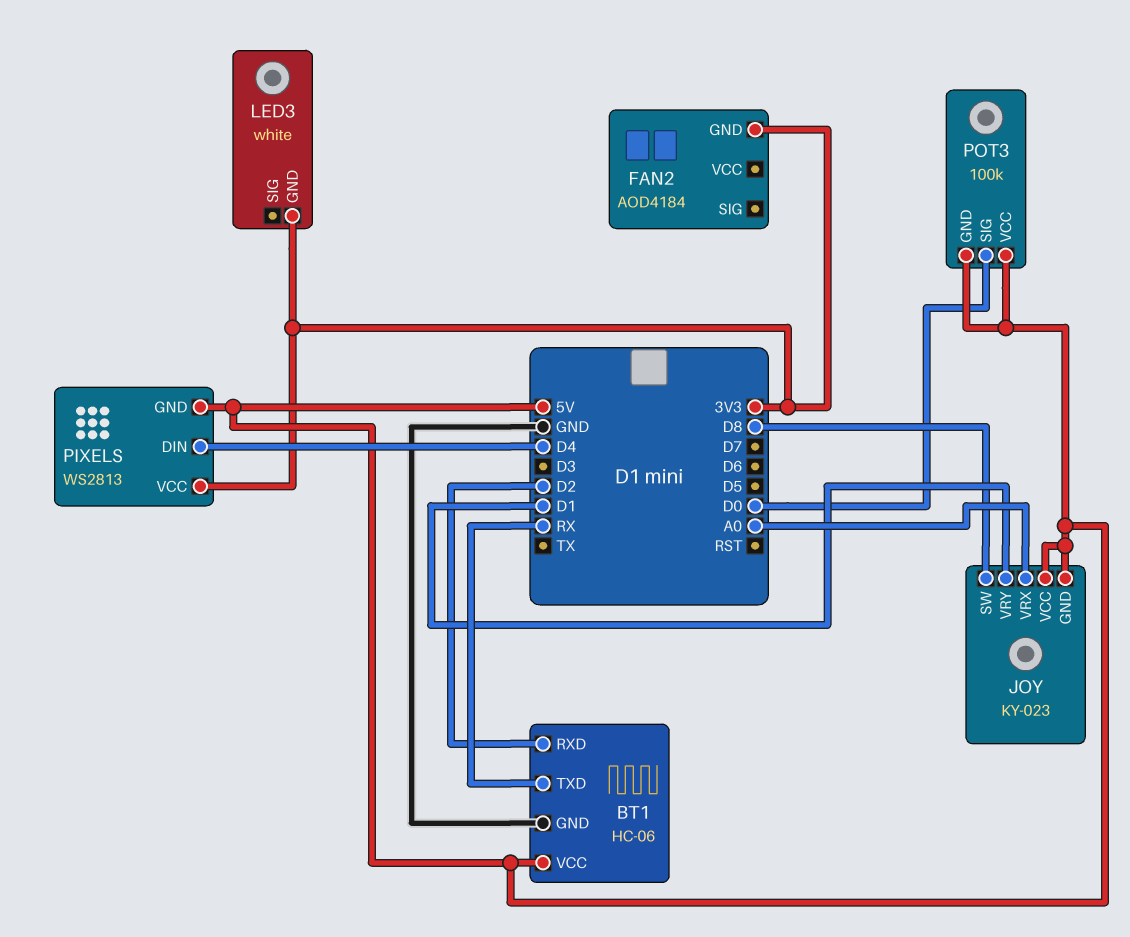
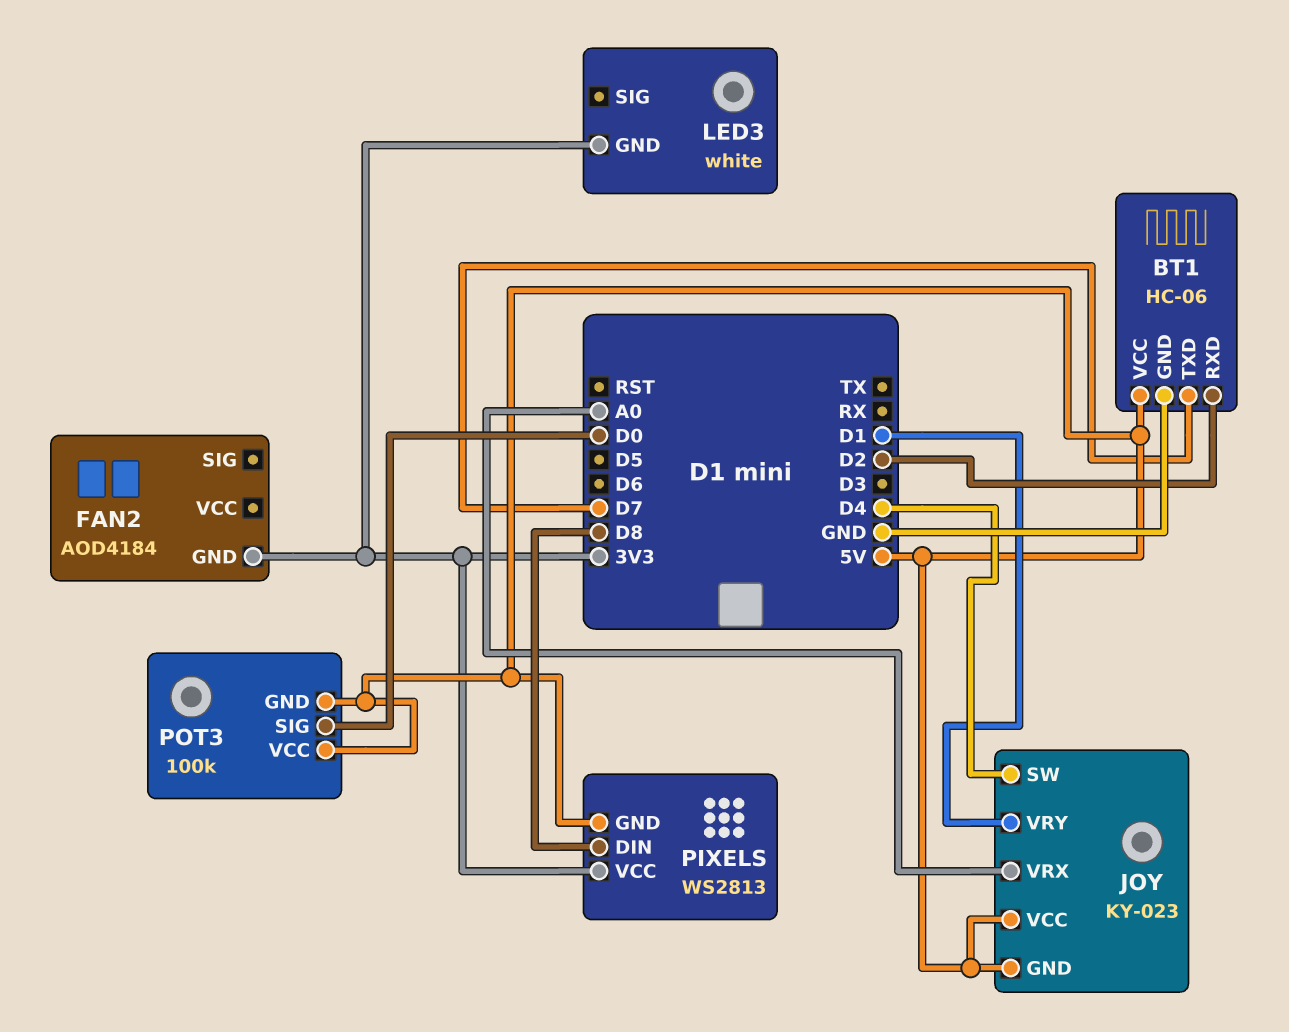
BT1 pin TXD: RX -> D7
JOY pin SW: D8 -> D4
PIXELS pin DIN: D4 -> D8

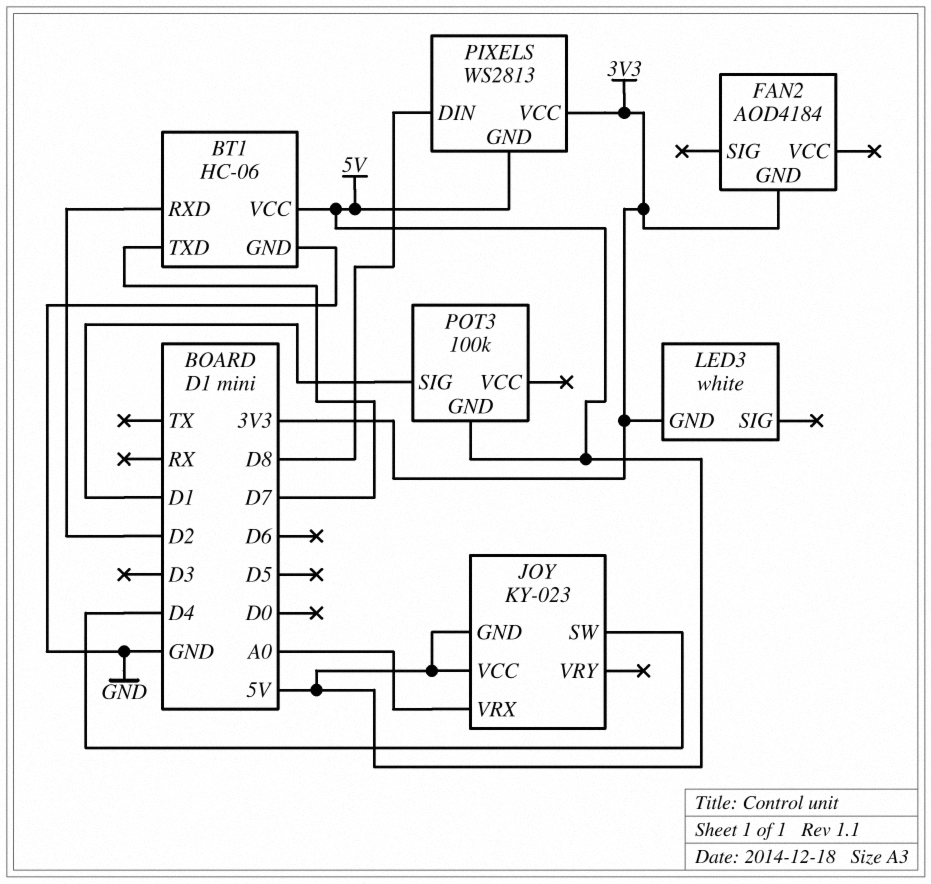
JOY pin VRY: D1 -> none
POT3 pin SIG: D0 -> D1
POT3 pin VCC: 5V -> none

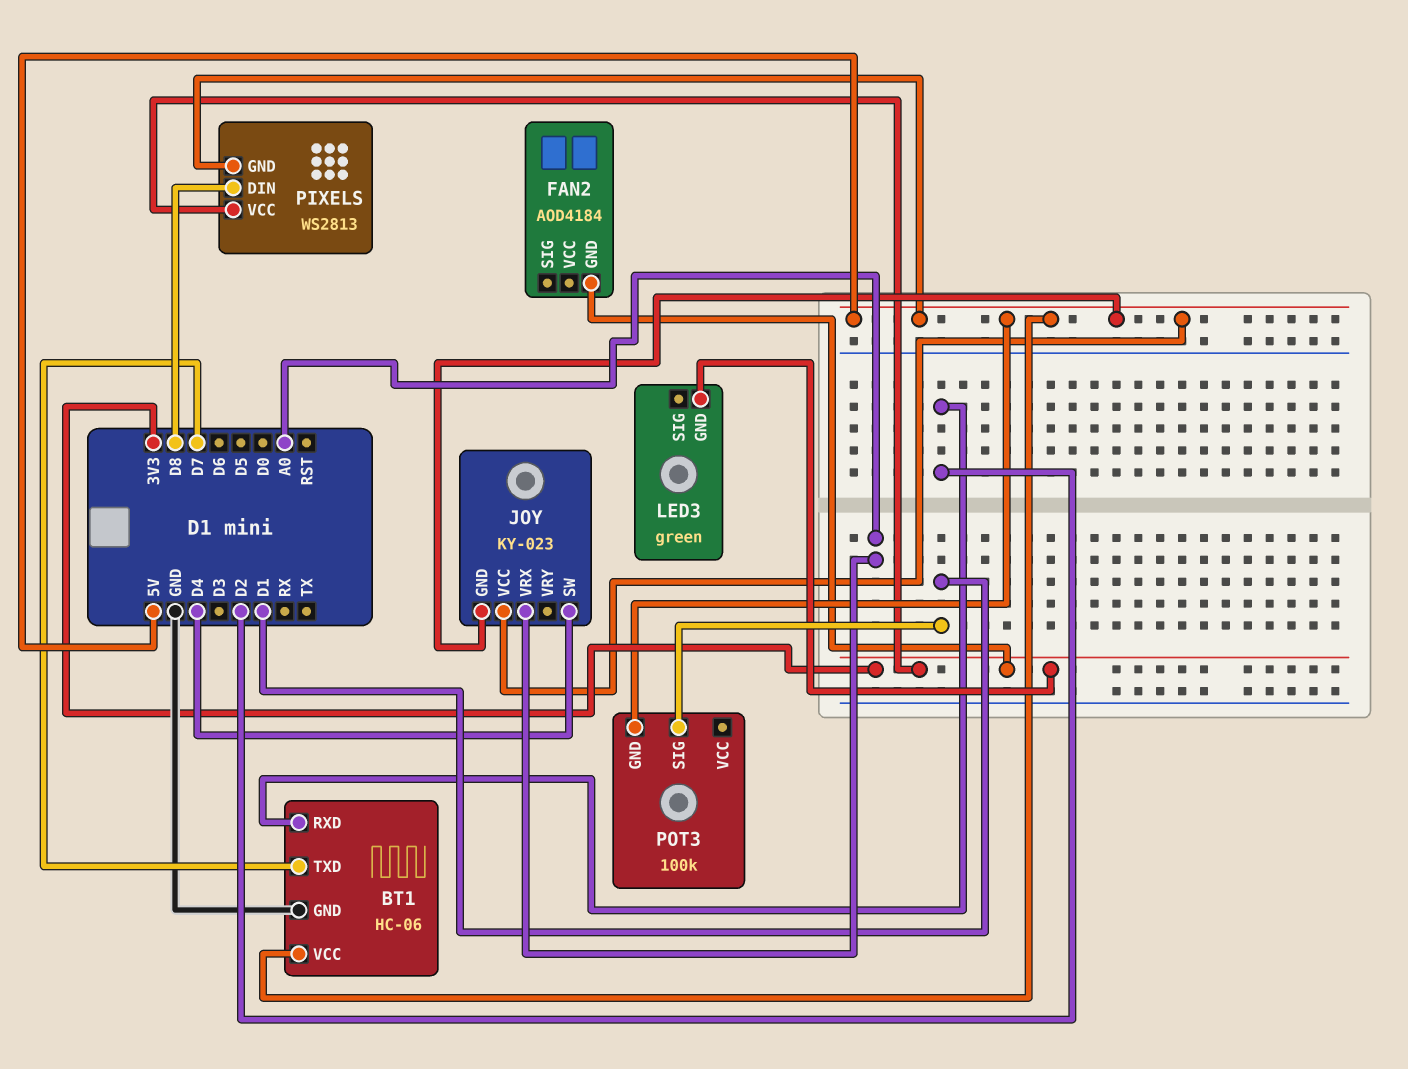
LED3: white -> green

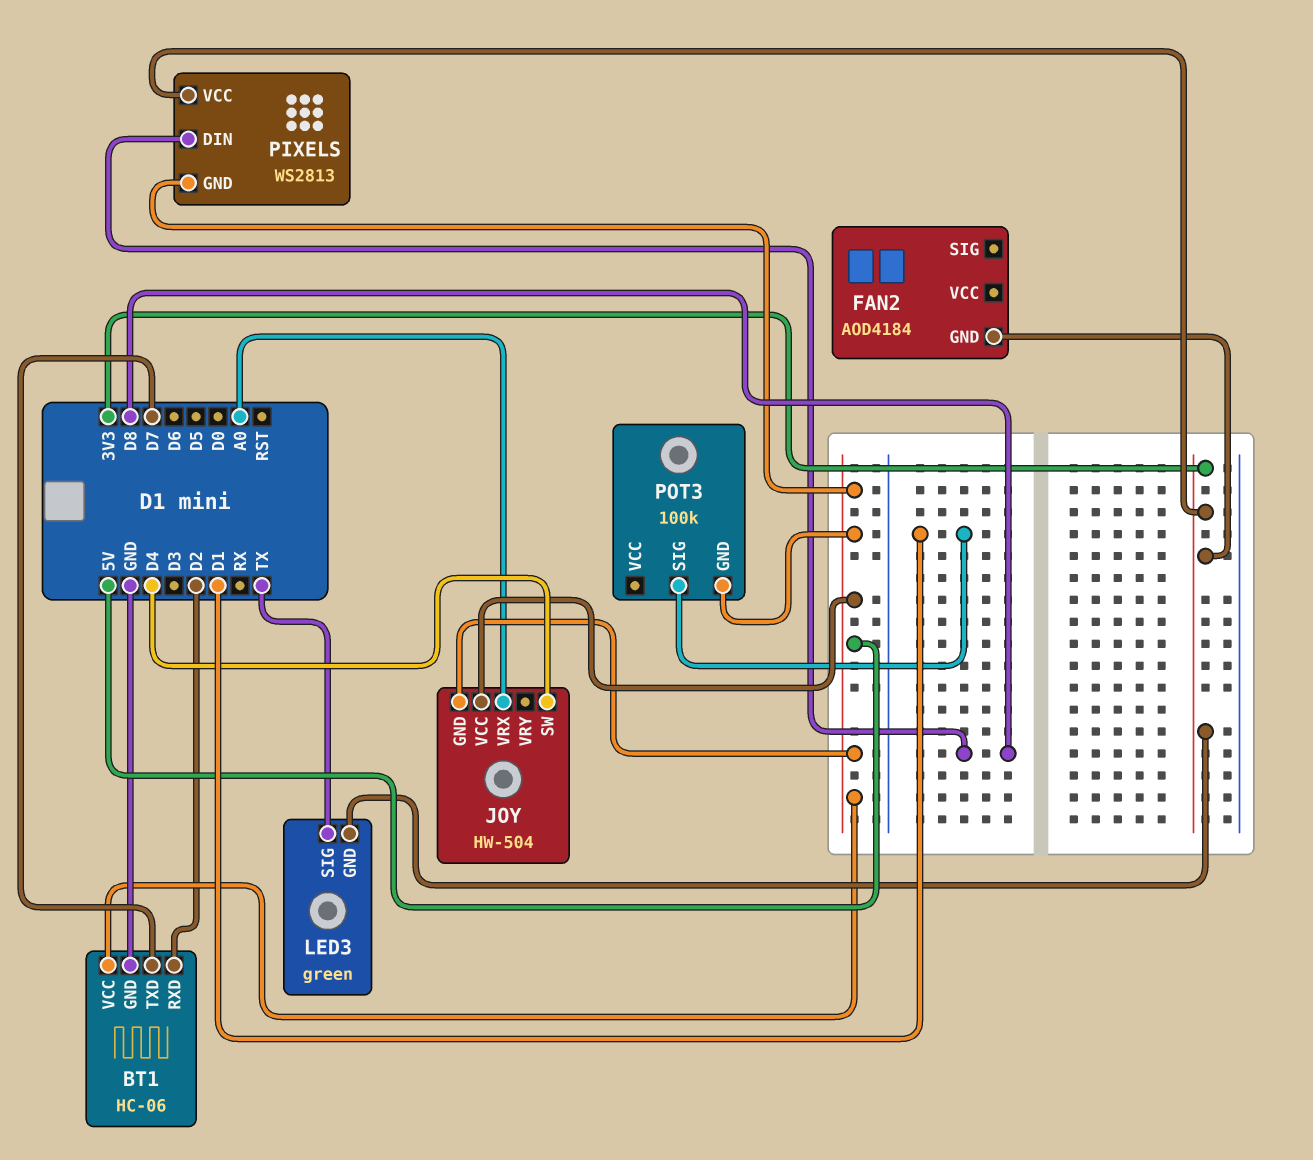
JOY: KY-023 -> HW-504
LED3 pin SIG: none -> TX

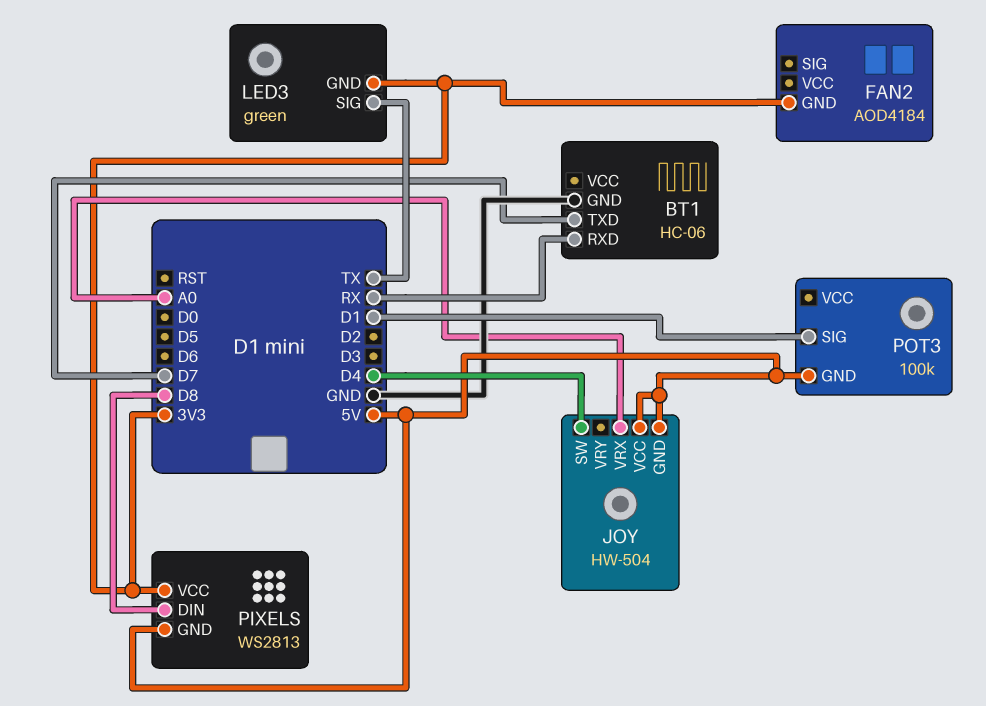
BT1 pin RXD: D2 -> RX
BT1 pin VCC: 5V -> none

